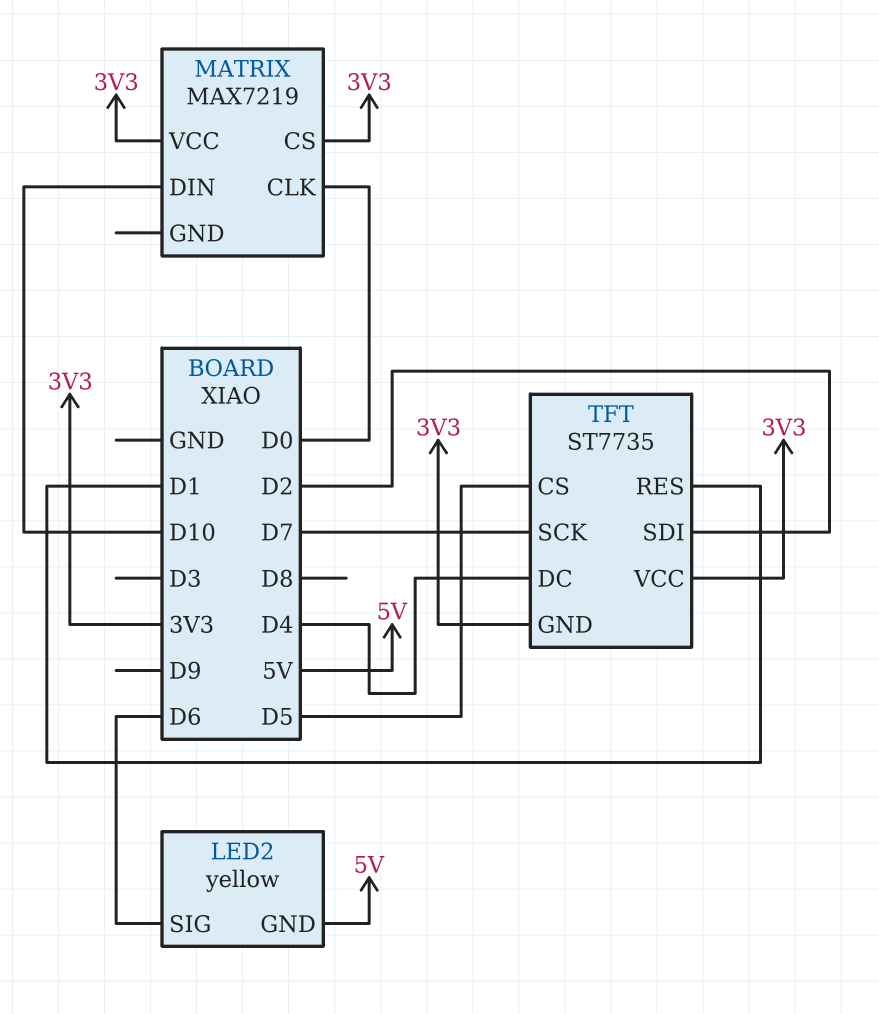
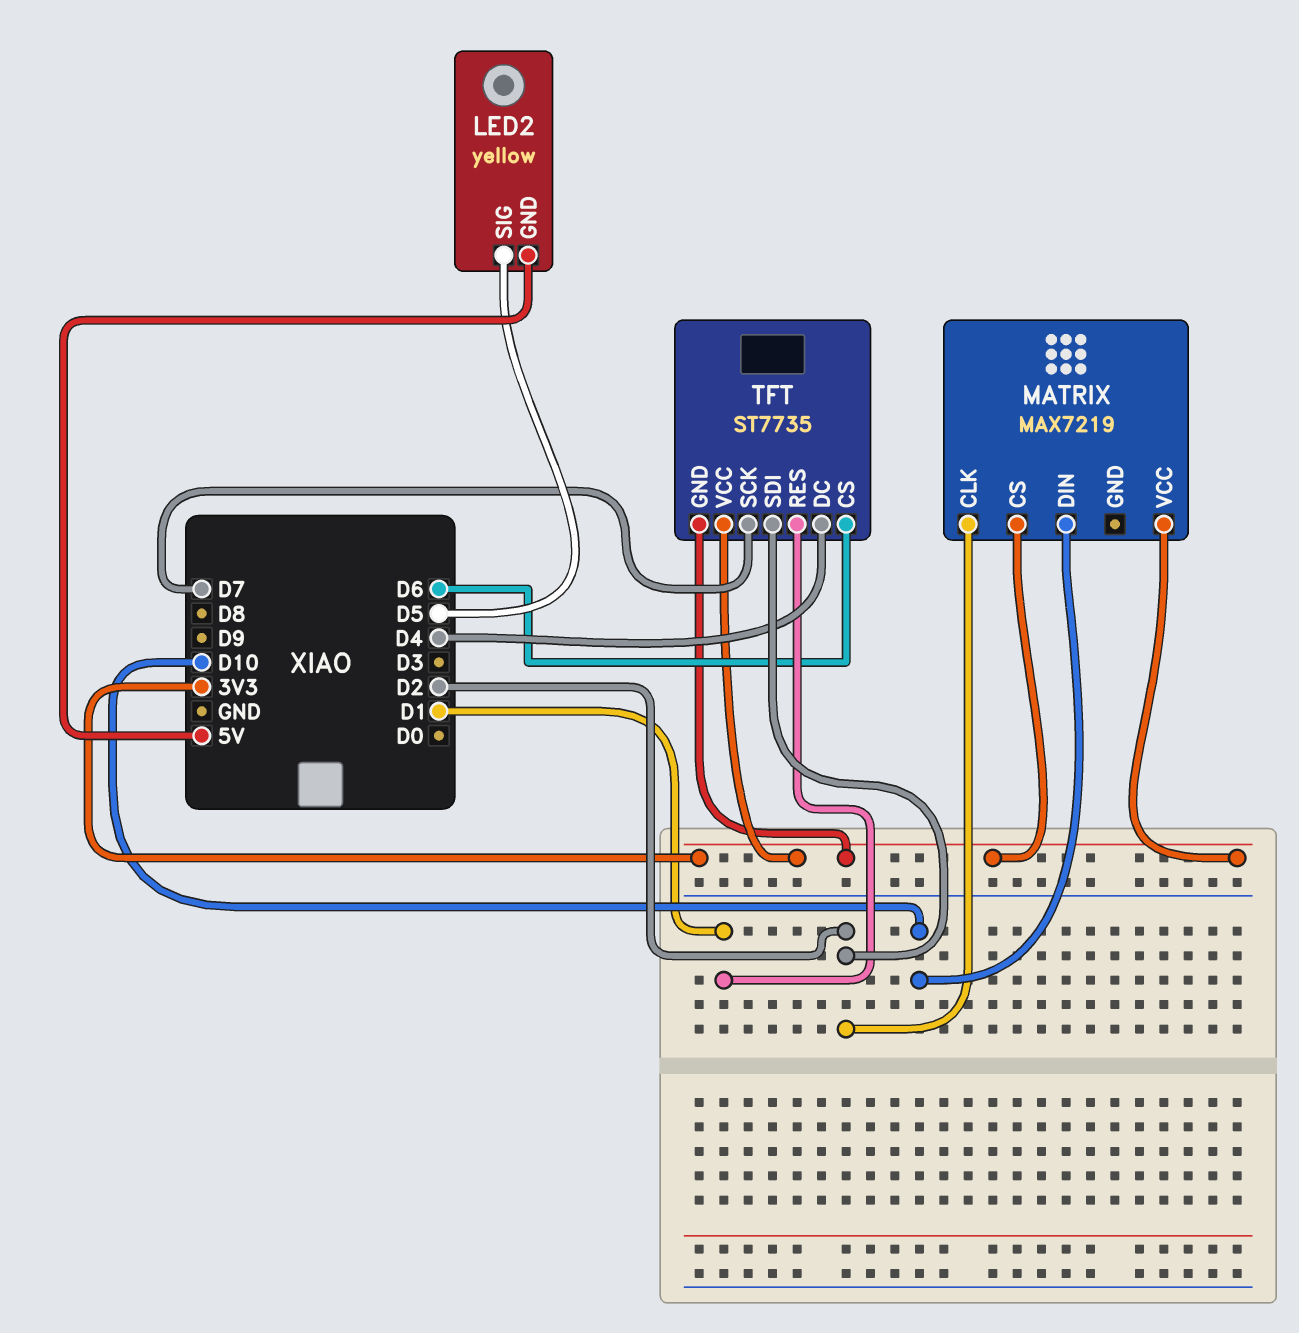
LED2 pin SIG: D6 -> D5
MATRIX pin CLK: D0 -> D2
TFT pin CS: D5 -> D6

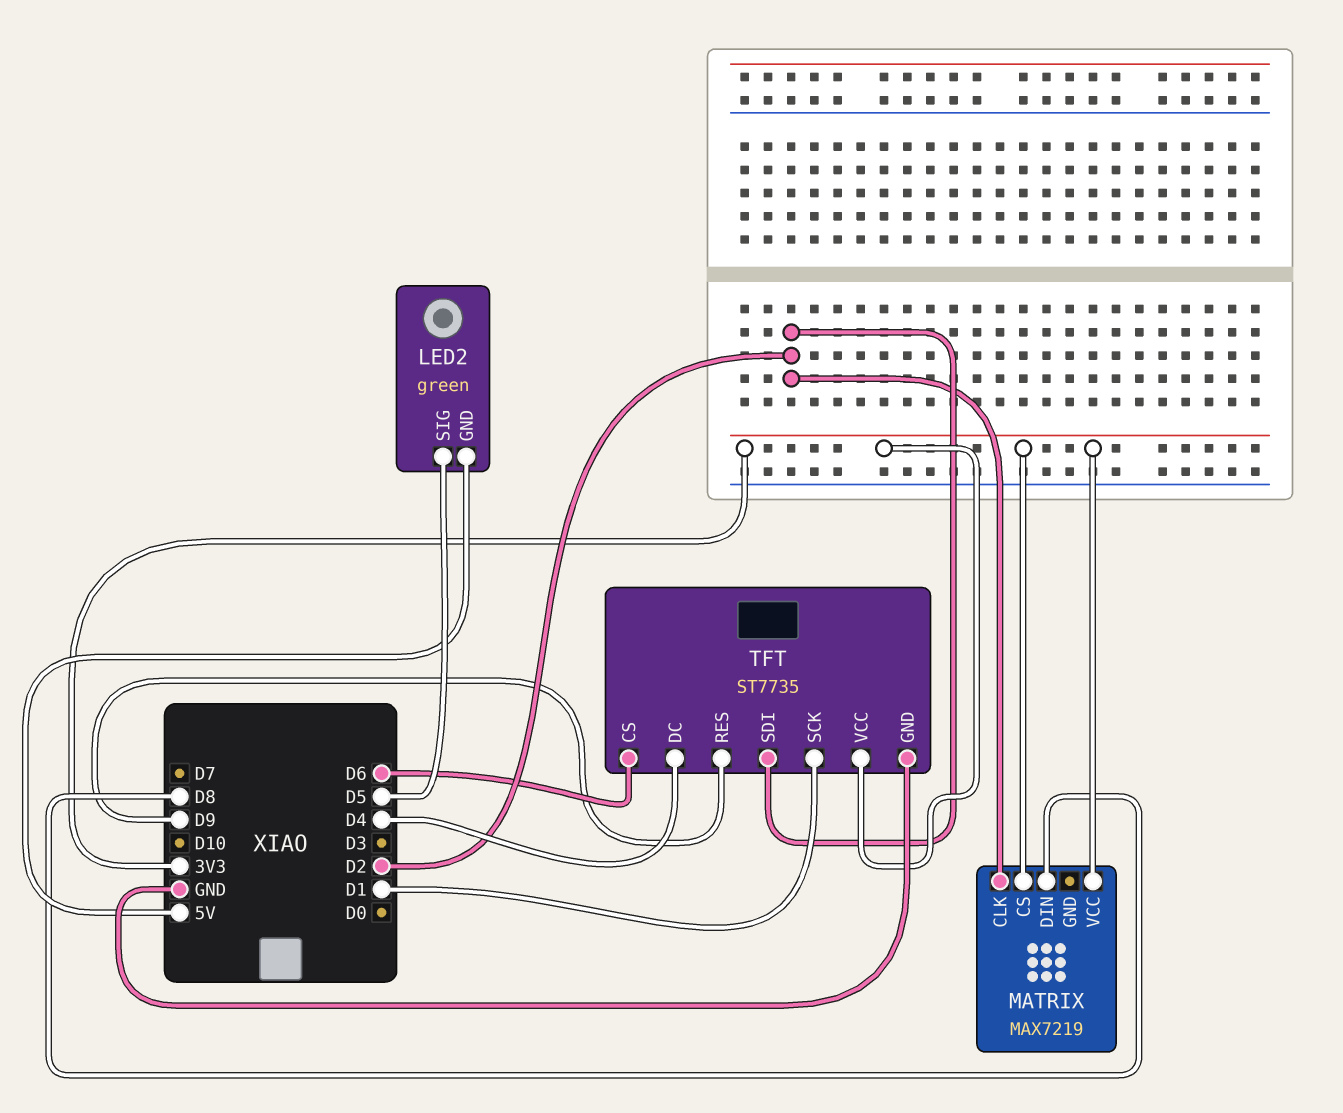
LED2: yellow -> green
MATRIX pin DIN: D10 -> D8
TFT pin GND: 3V3 -> GND
TFT pin RES: D1 -> D9
TFT pin SCK: D7 -> D1

